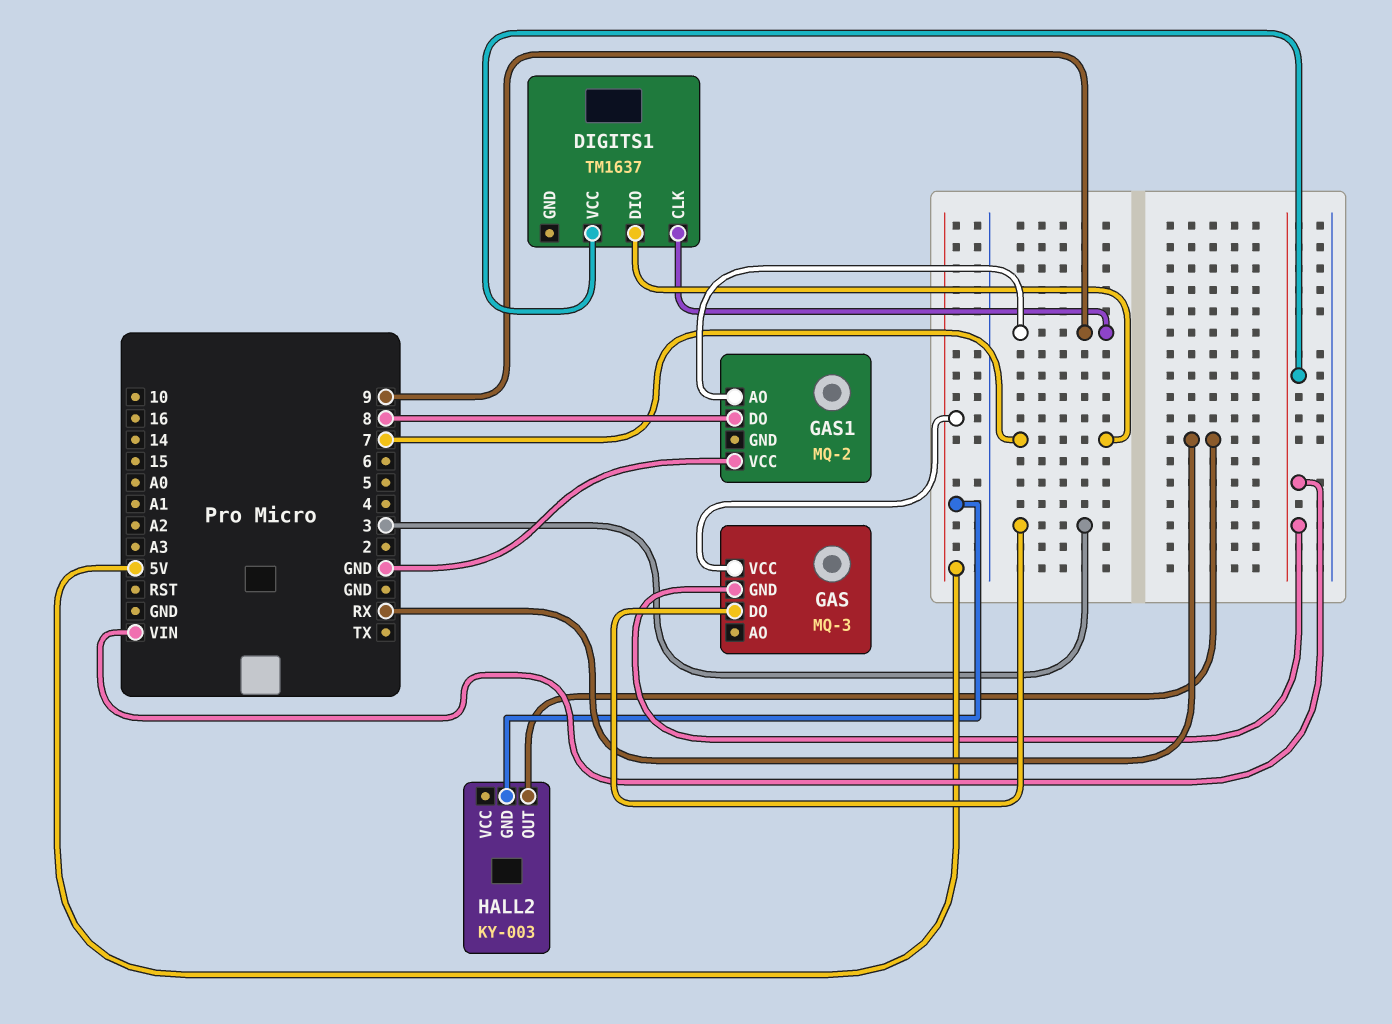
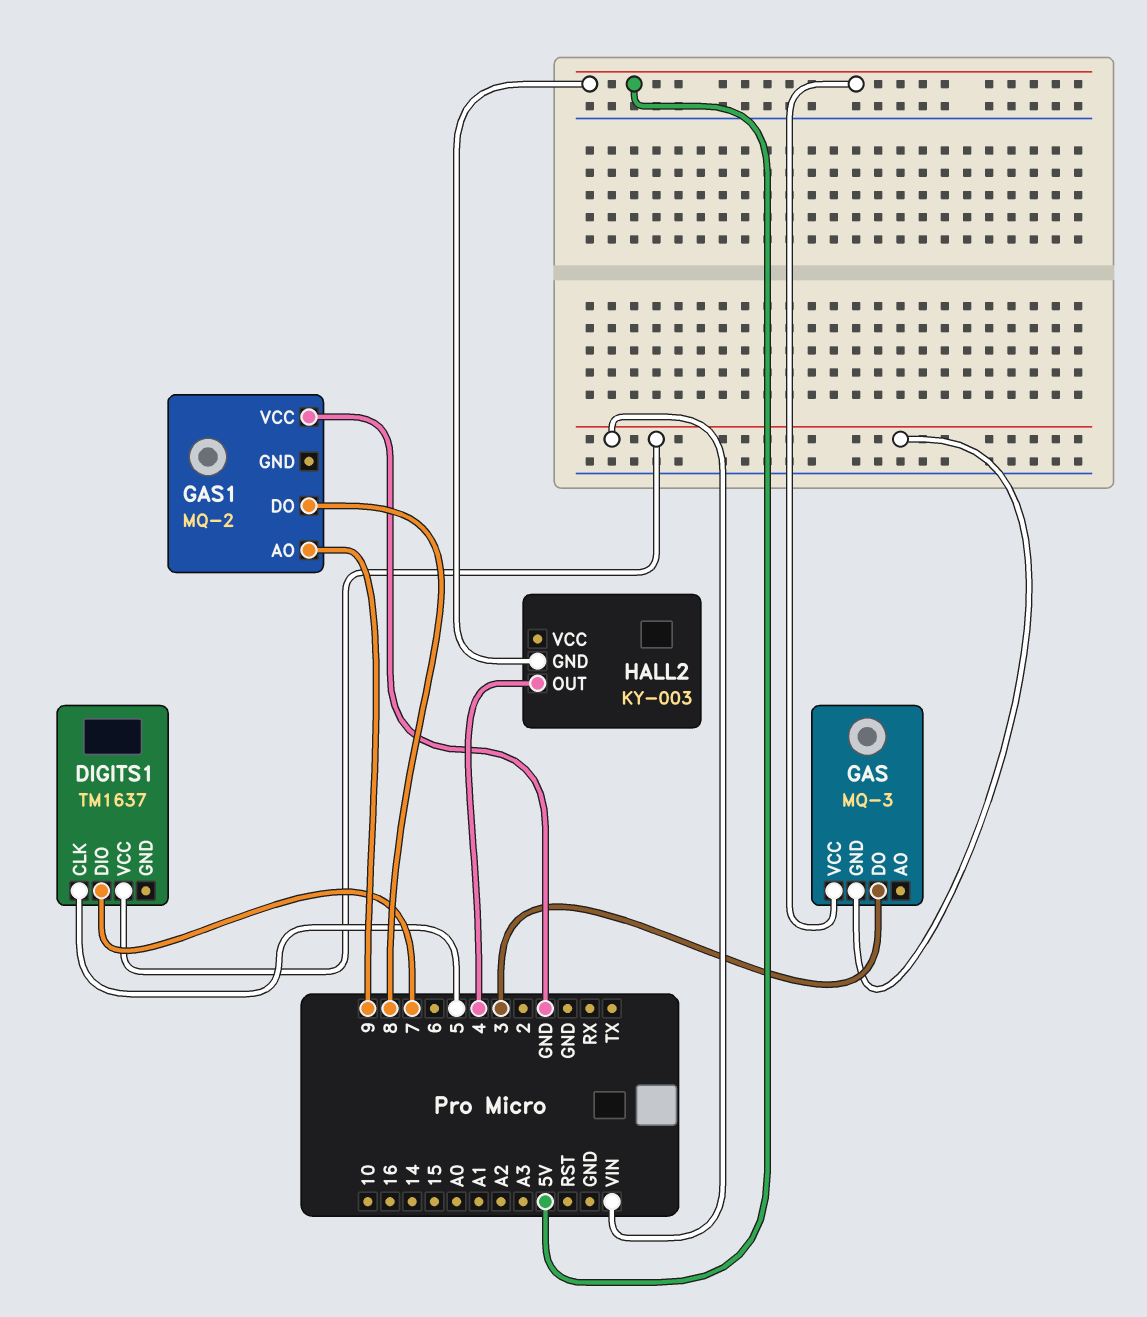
DIGITS1 pin CLK: 9 -> 5
HALL2 pin OUT: RX -> 4

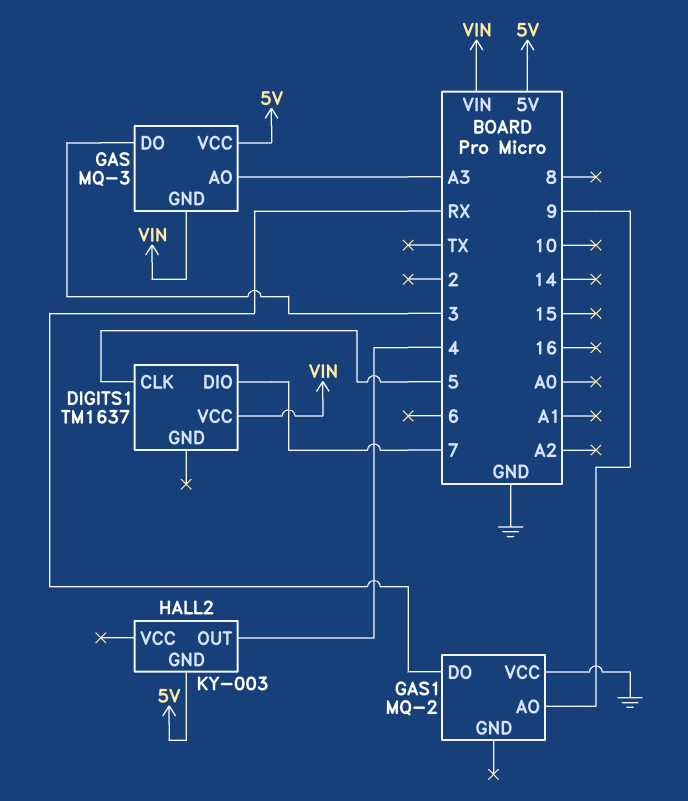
GAS pin AO: none -> A3
GAS1 pin DO: 8 -> RX

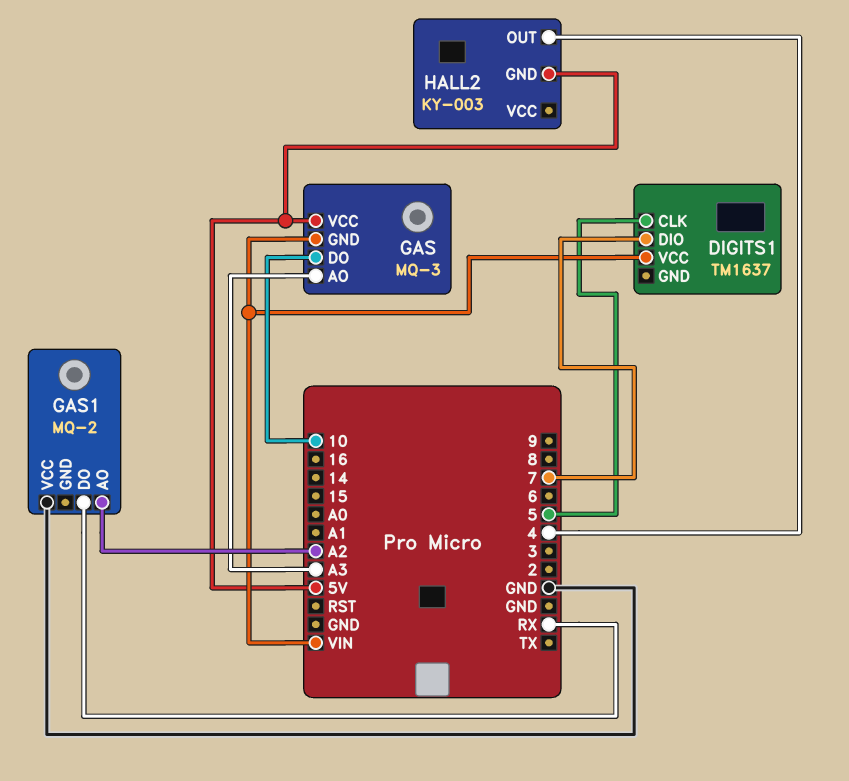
GAS pin DO: 3 -> 10
GAS1 pin AO: 9 -> A2

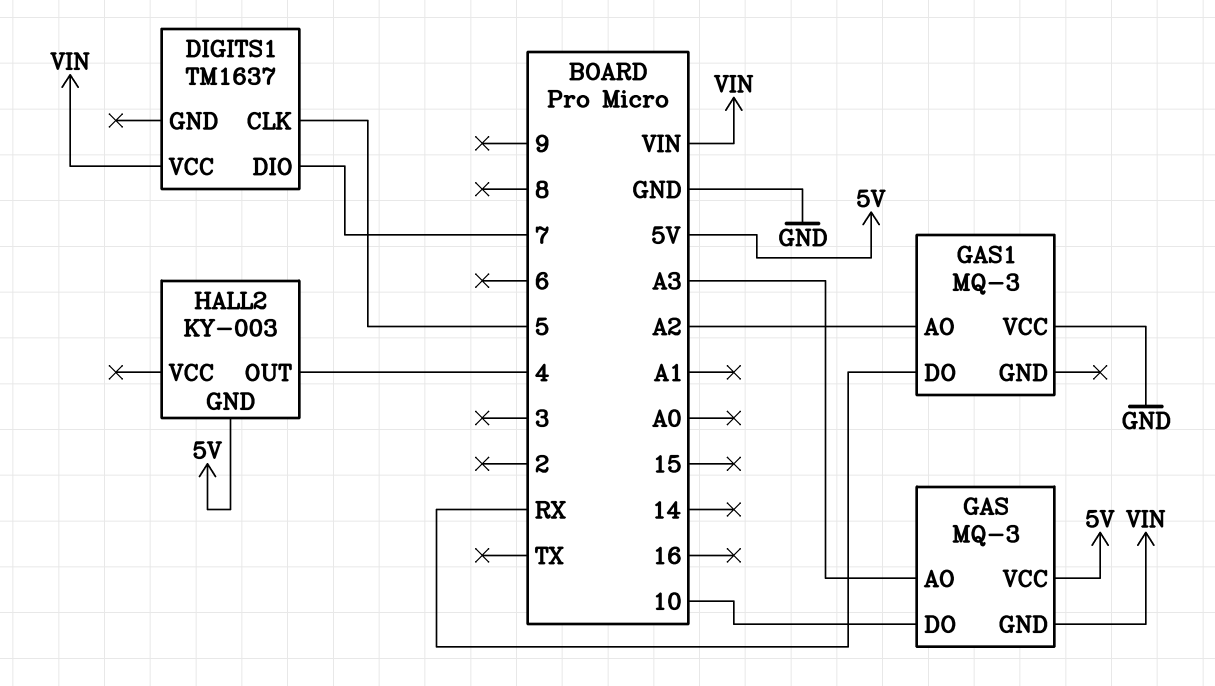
GAS1: MQ-2 -> MQ-3

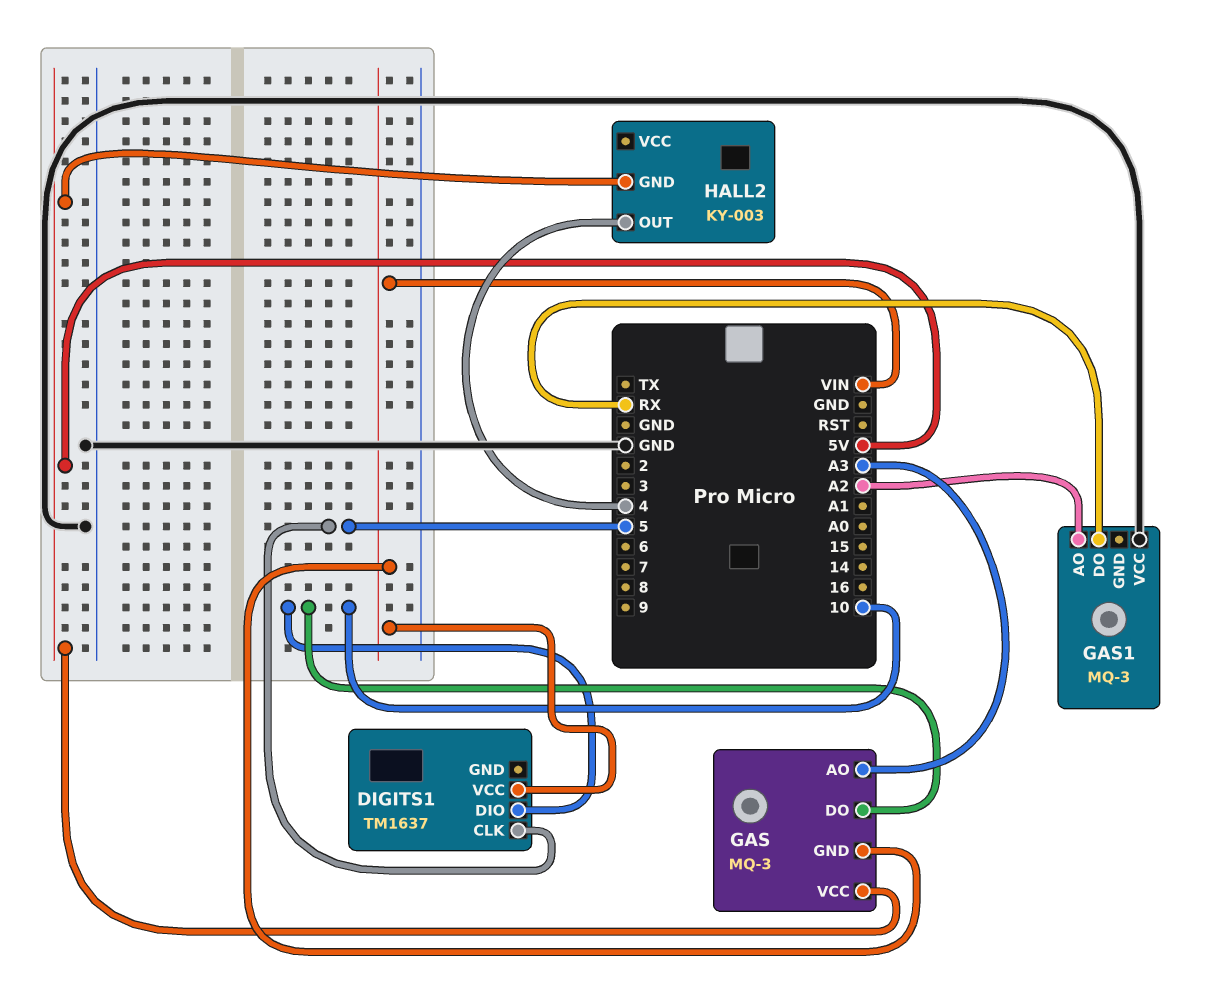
DIGITS1 pin DIO: 7 -> 10

